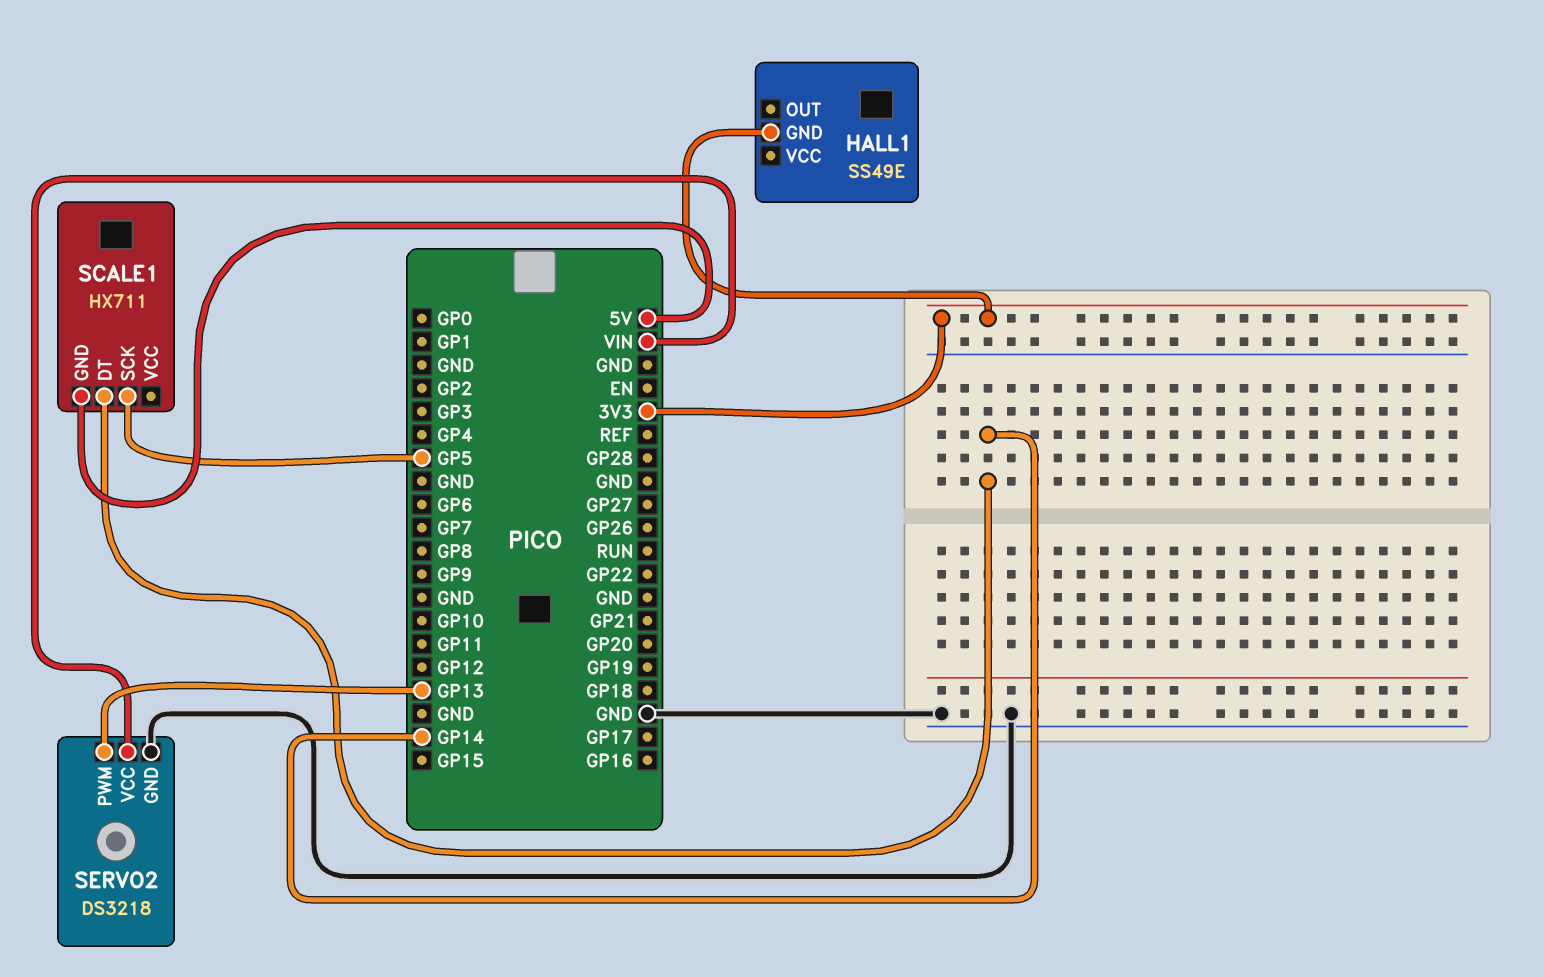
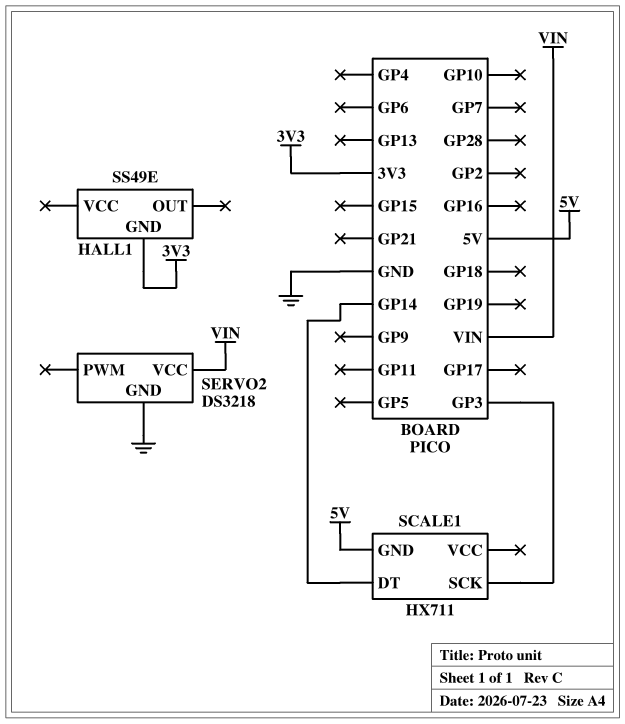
SCALE1 pin SCK: GP5 -> GP3
SERVO2 pin PWM: GP13 -> none

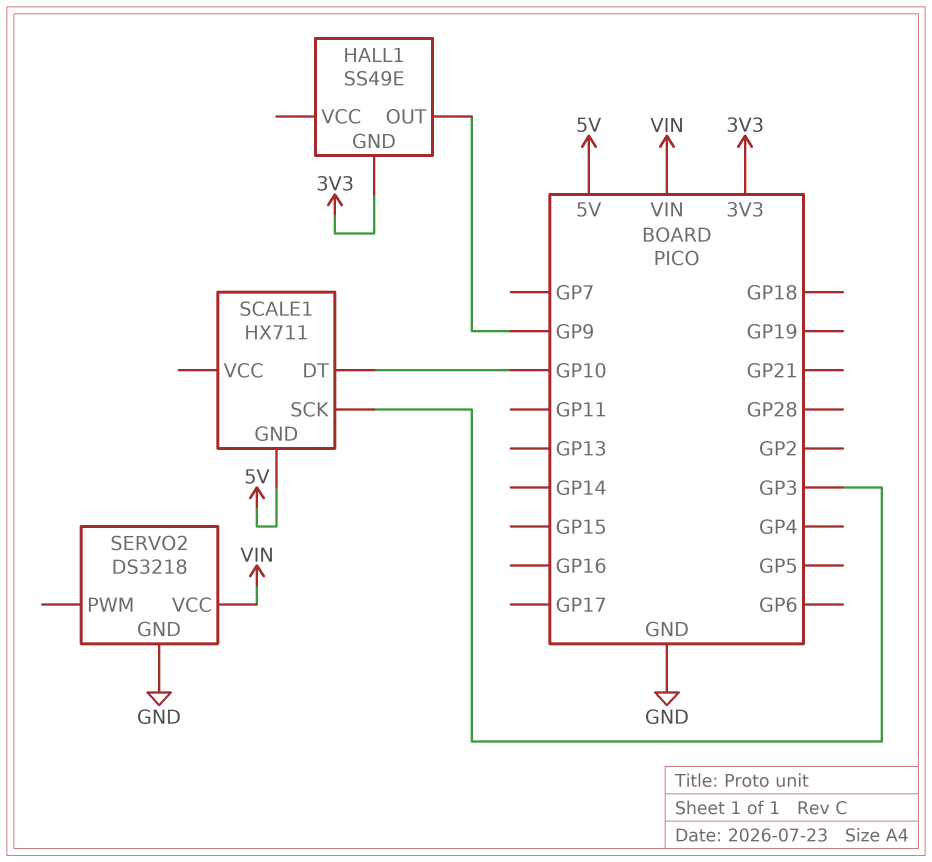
HALL1 pin OUT: none -> GP9
SCALE1 pin DT: GP14 -> GP10

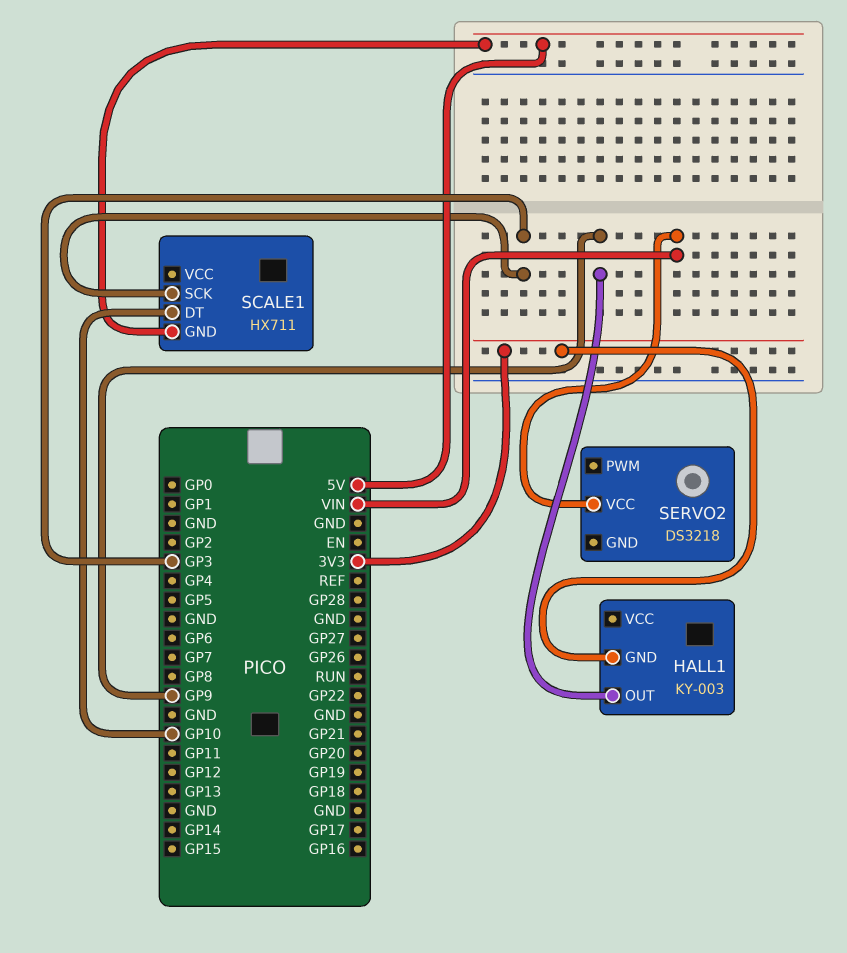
HALL1: SS49E -> KY-003
SERVO2 pin GND: GND -> none

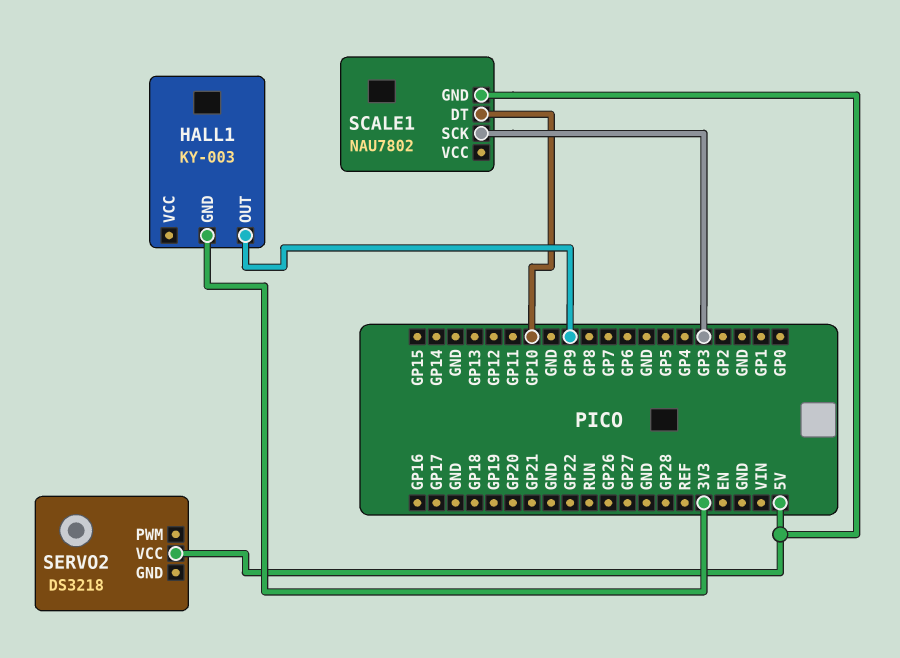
SCALE1: HX711 -> NAU7802
SERVO2 pin VCC: VIN -> 5V

